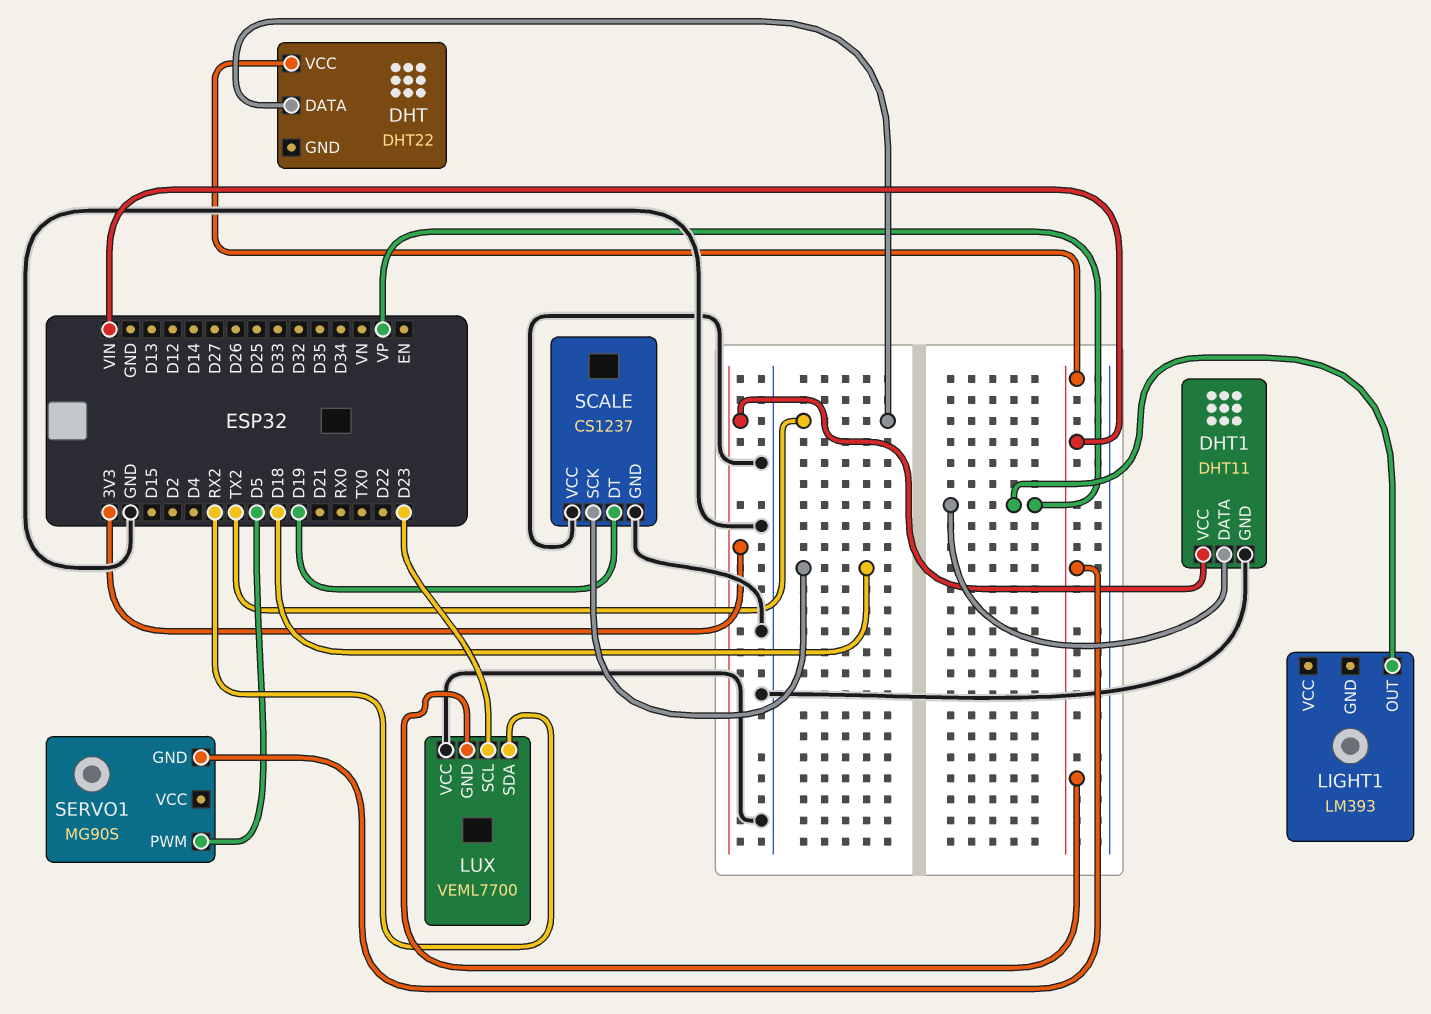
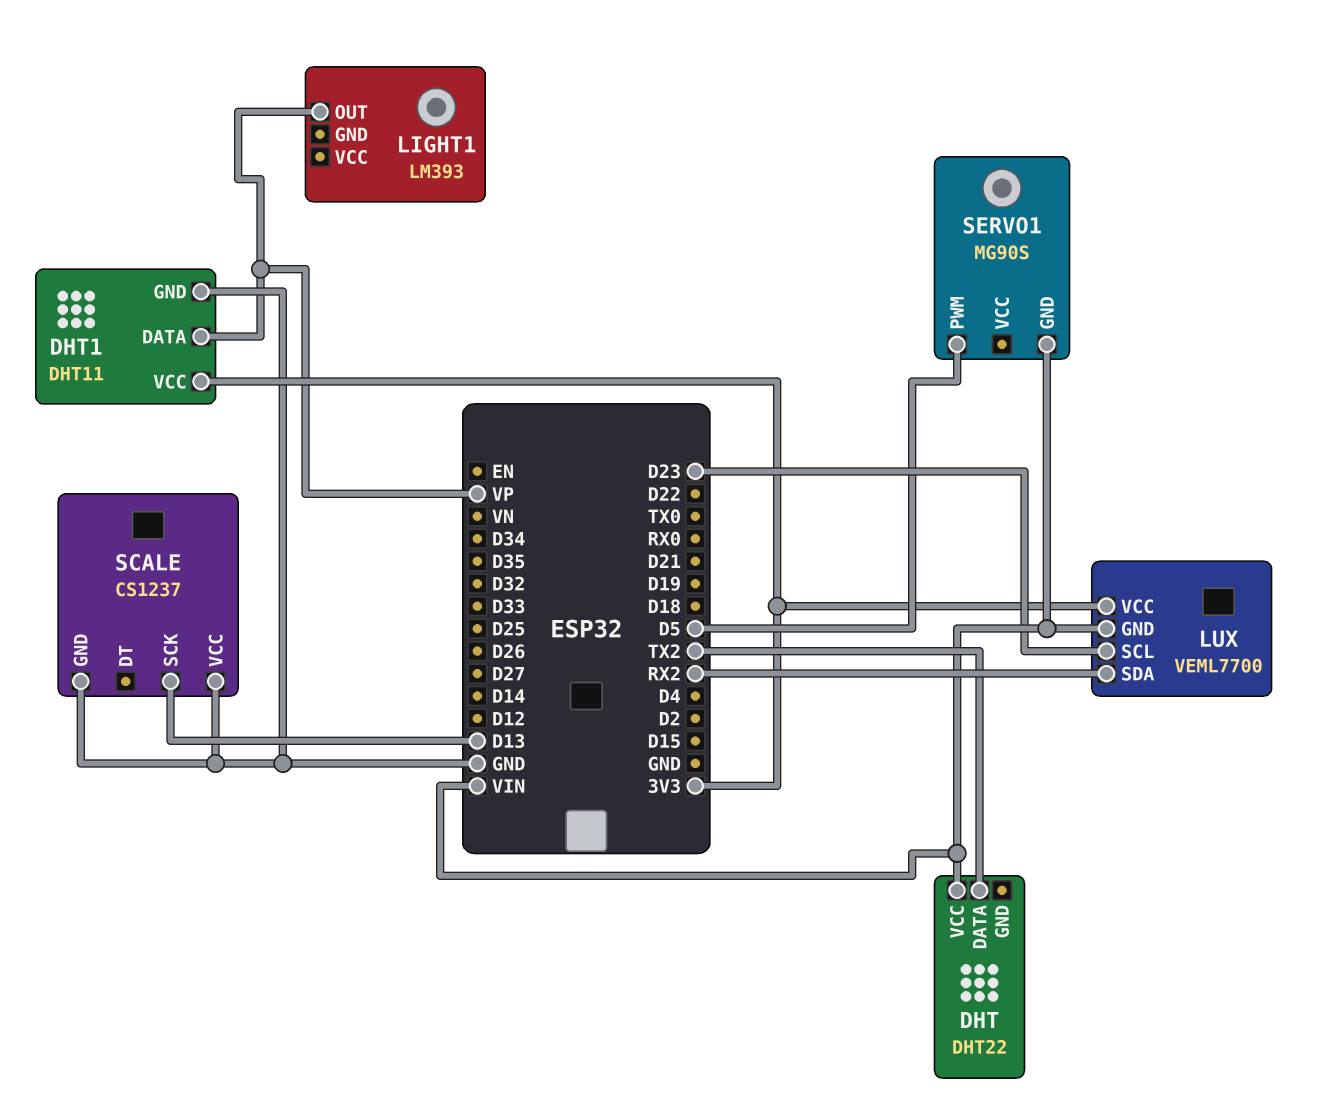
LUX pin VCC: GND -> 3V3
SCALE pin DT: D19 -> none
SCALE pin SCK: D18 -> D13

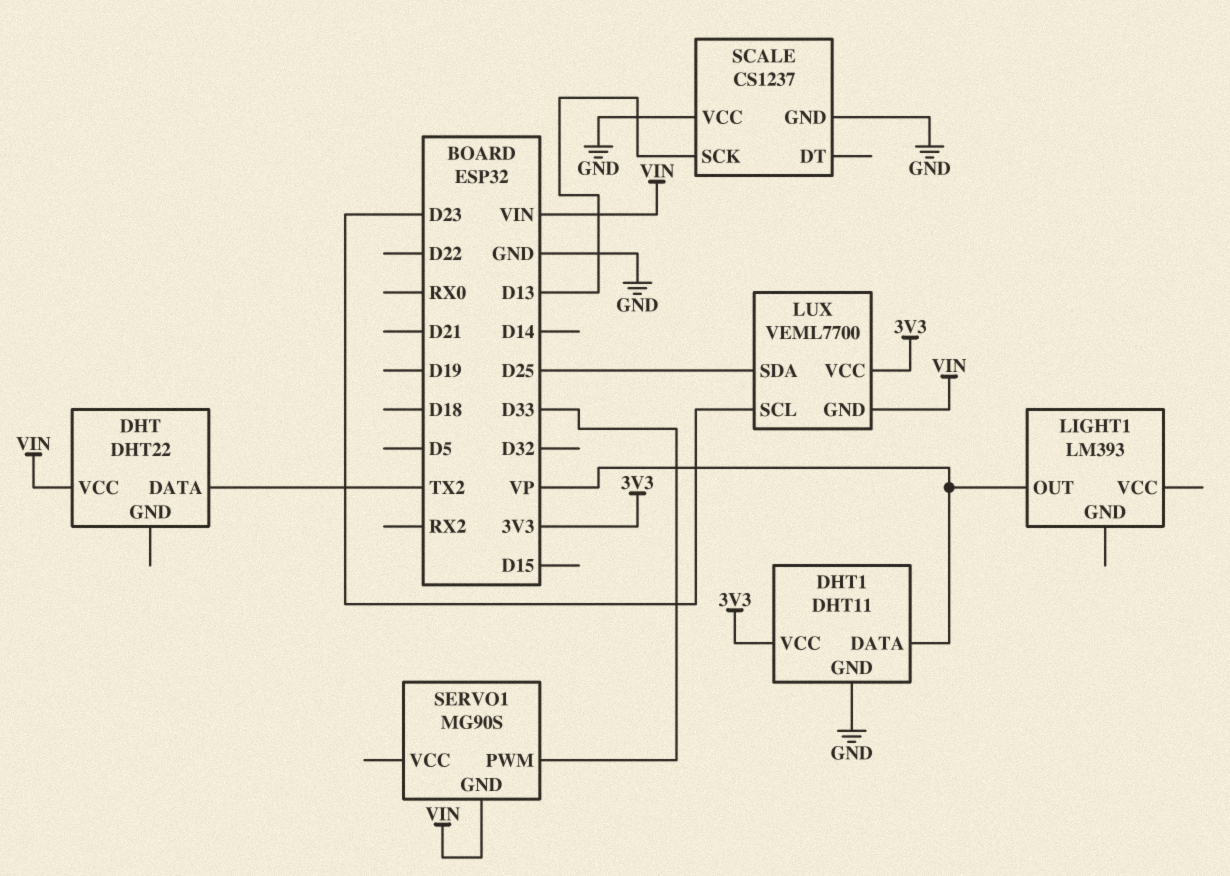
LUX pin SDA: RX2 -> D25
SERVO1 pin PWM: D5 -> D33

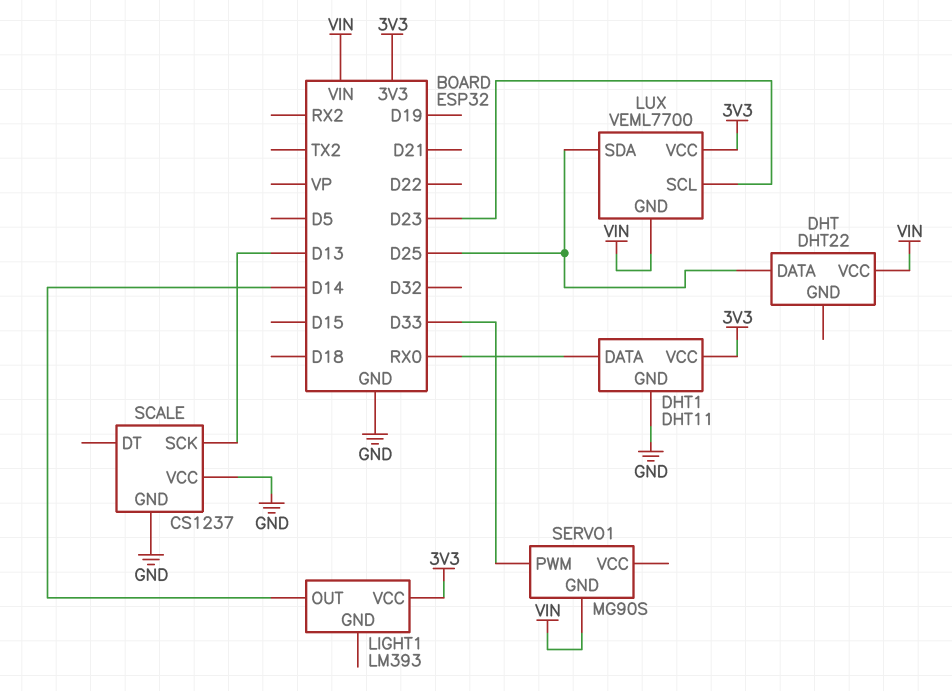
DHT pin DATA: TX2 -> D25
DHT1 pin DATA: VP -> RX0
LIGHT1 pin OUT: VP -> D14
LIGHT1 pin VCC: none -> 3V3

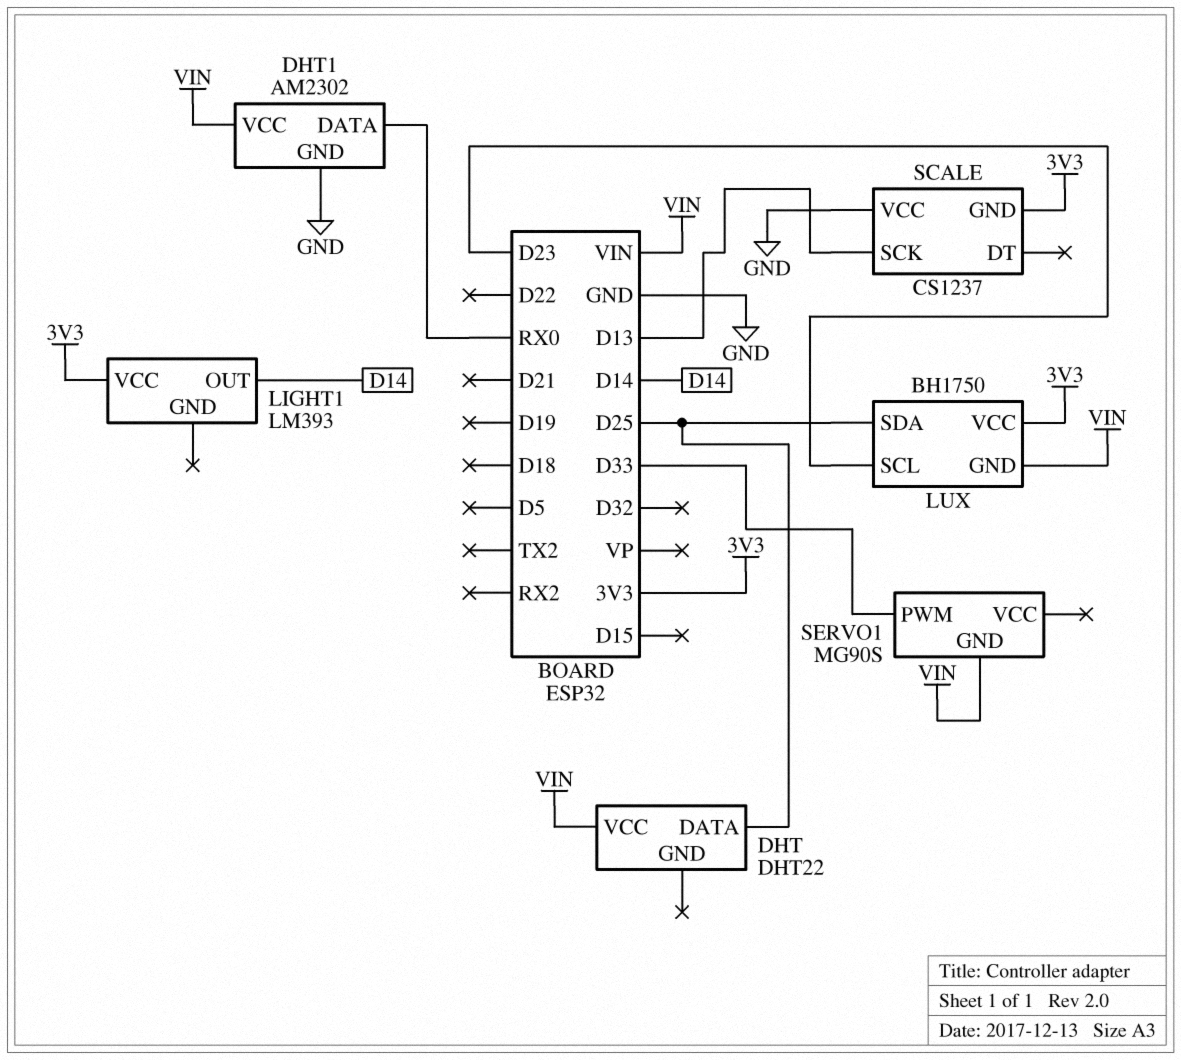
DHT1: DHT11 -> AM2302
DHT1 pin VCC: 3V3 -> VIN
LUX: VEML7700 -> BH1750
SCALE pin GND: GND -> 3V3

